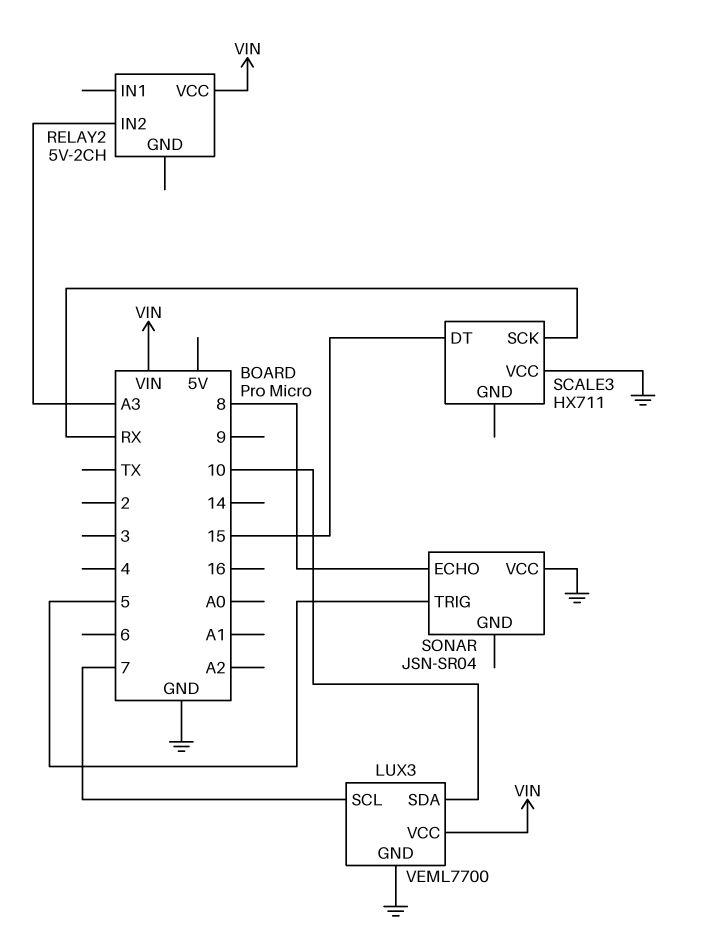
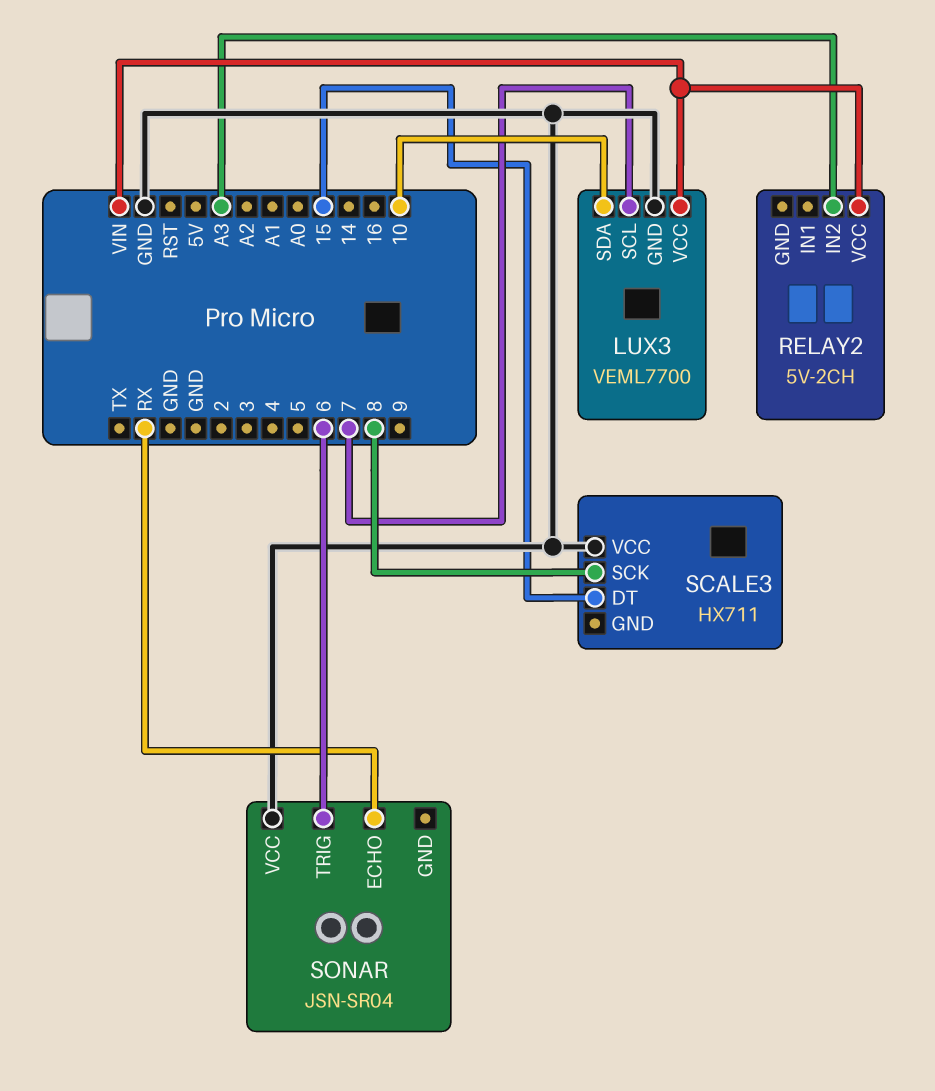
SCALE3 pin SCK: RX -> 8
SONAR pin ECHO: 8 -> RX
SONAR pin TRIG: 5 -> 6

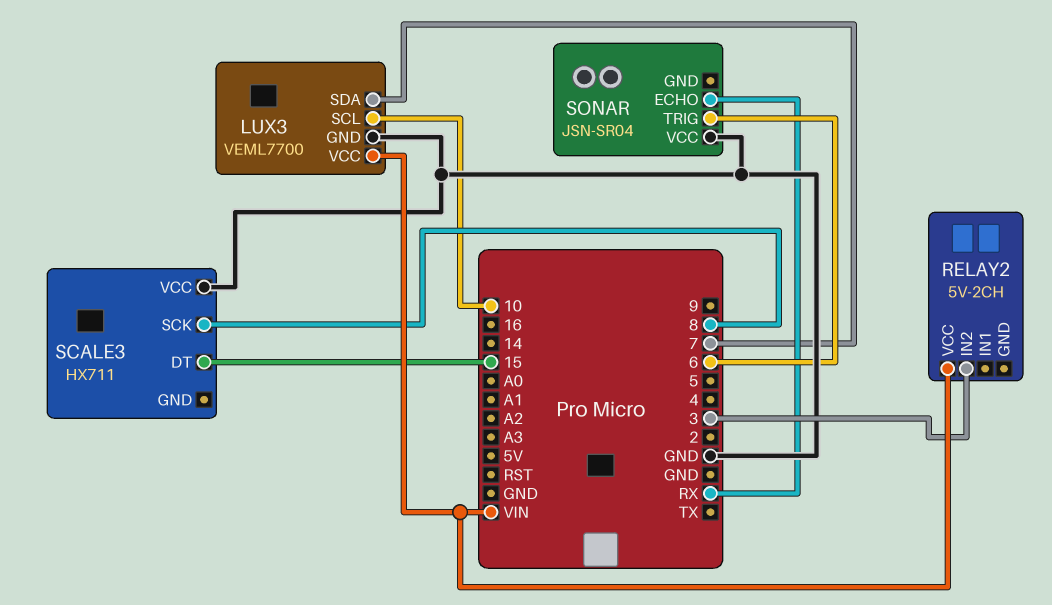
LUX3 pin SCL: 7 -> 10
LUX3 pin SDA: 10 -> 7
RELAY2 pin IN2: A3 -> 3

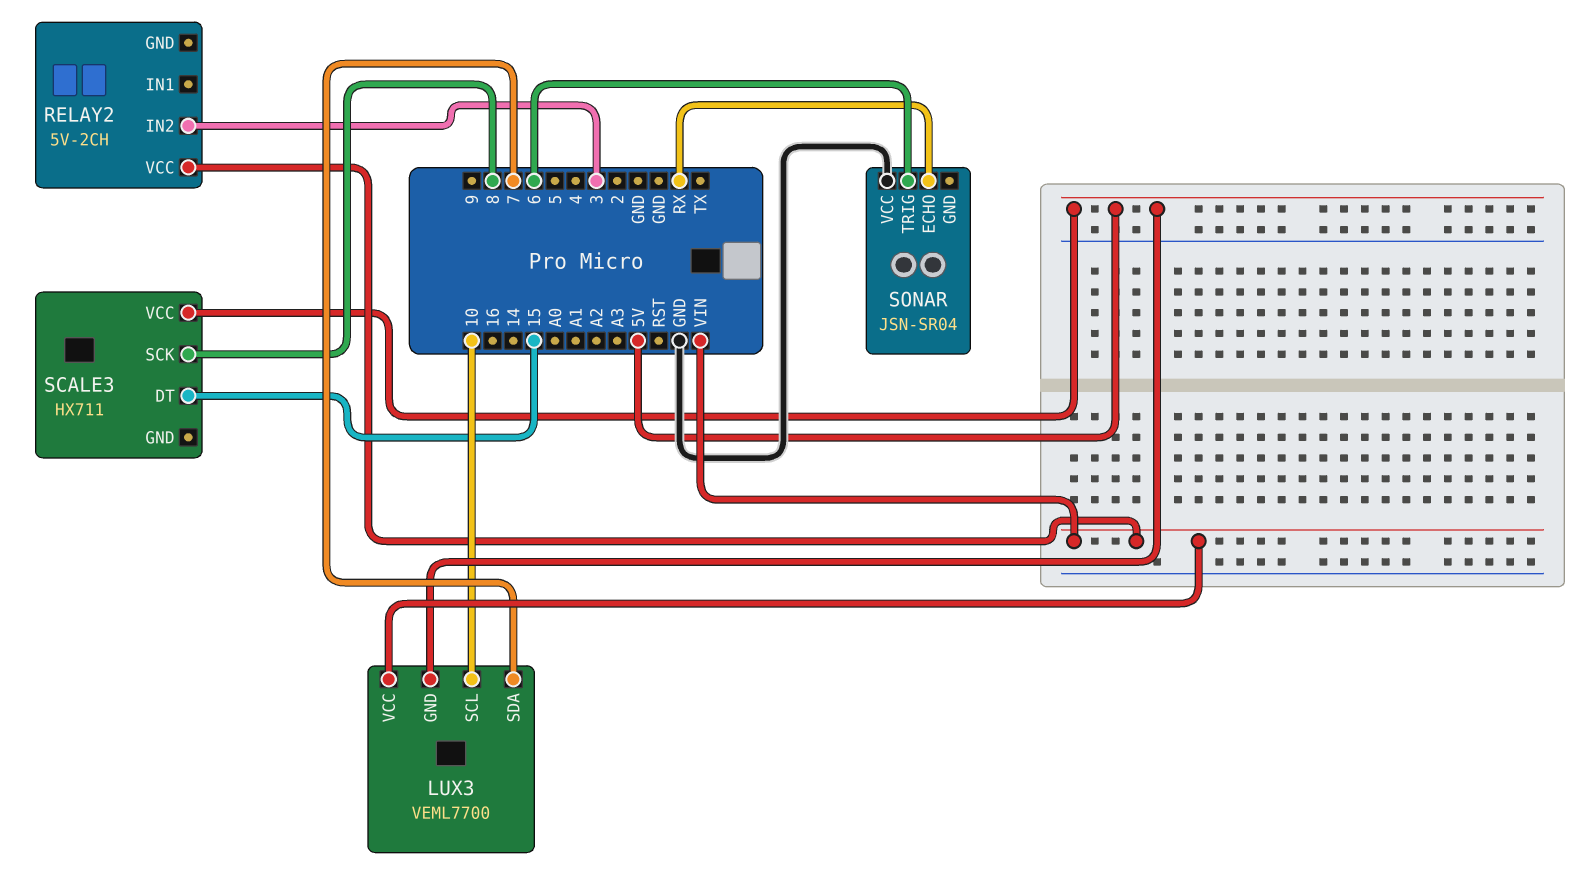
LUX3 pin GND: GND -> 5V
SCALE3 pin VCC: GND -> 5V

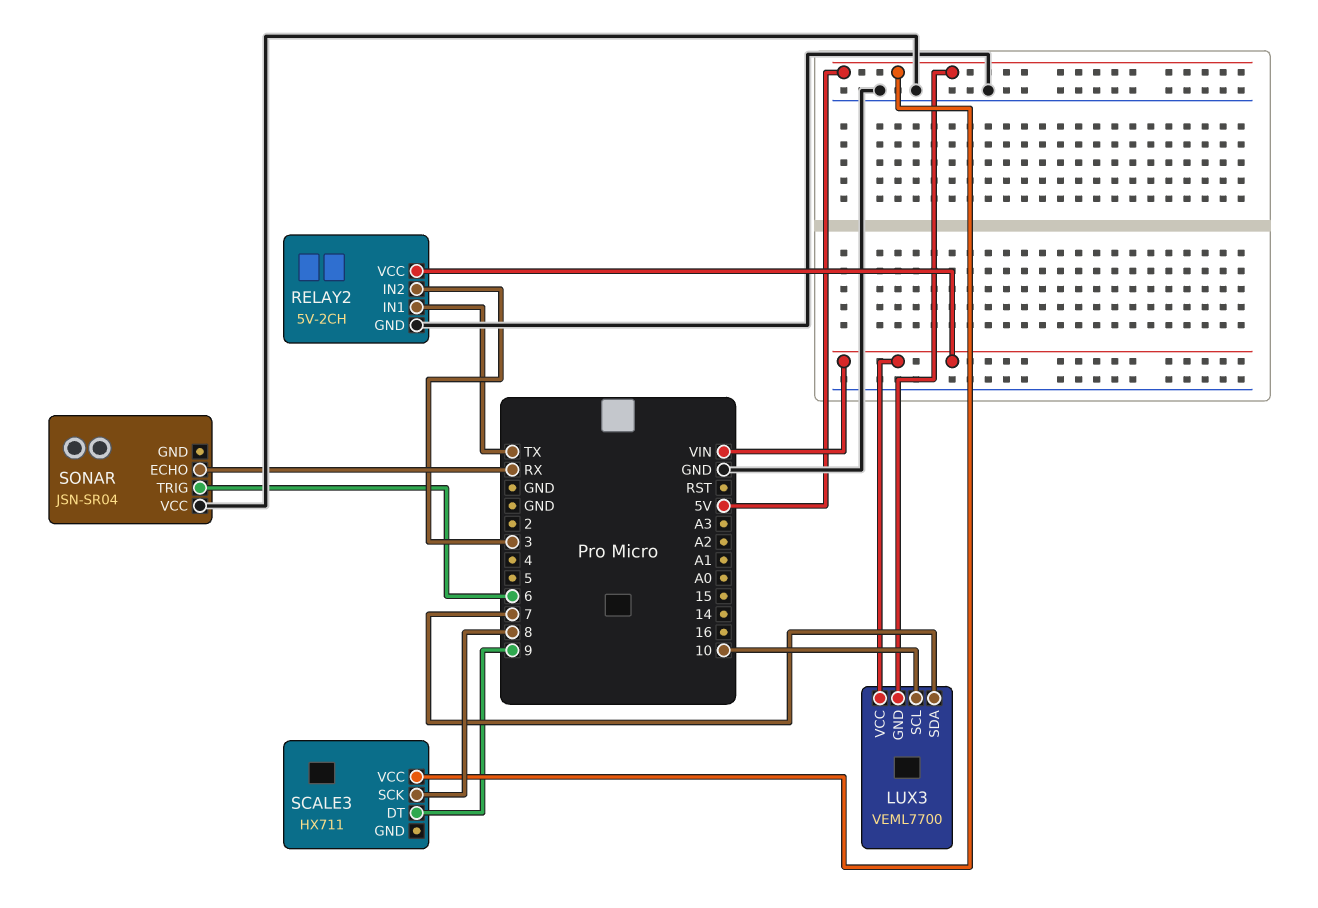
RELAY2 pin GND: none -> GND
RELAY2 pin IN1: none -> TX
SCALE3 pin DT: 15 -> 9

